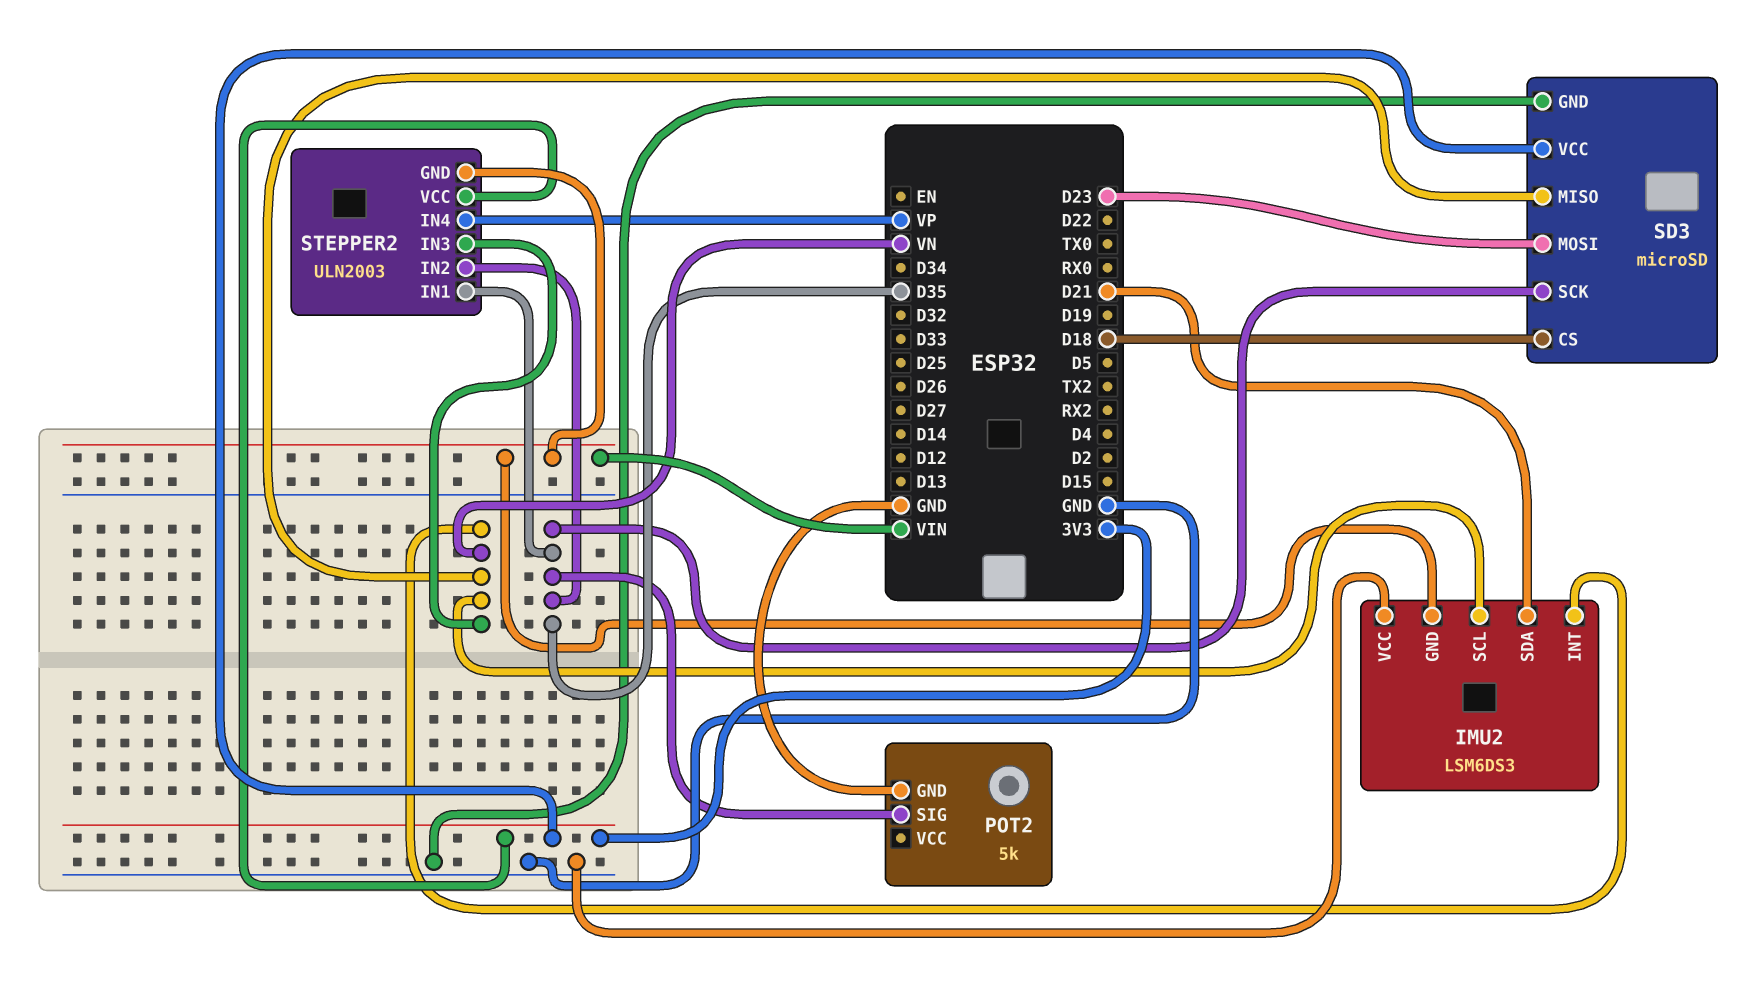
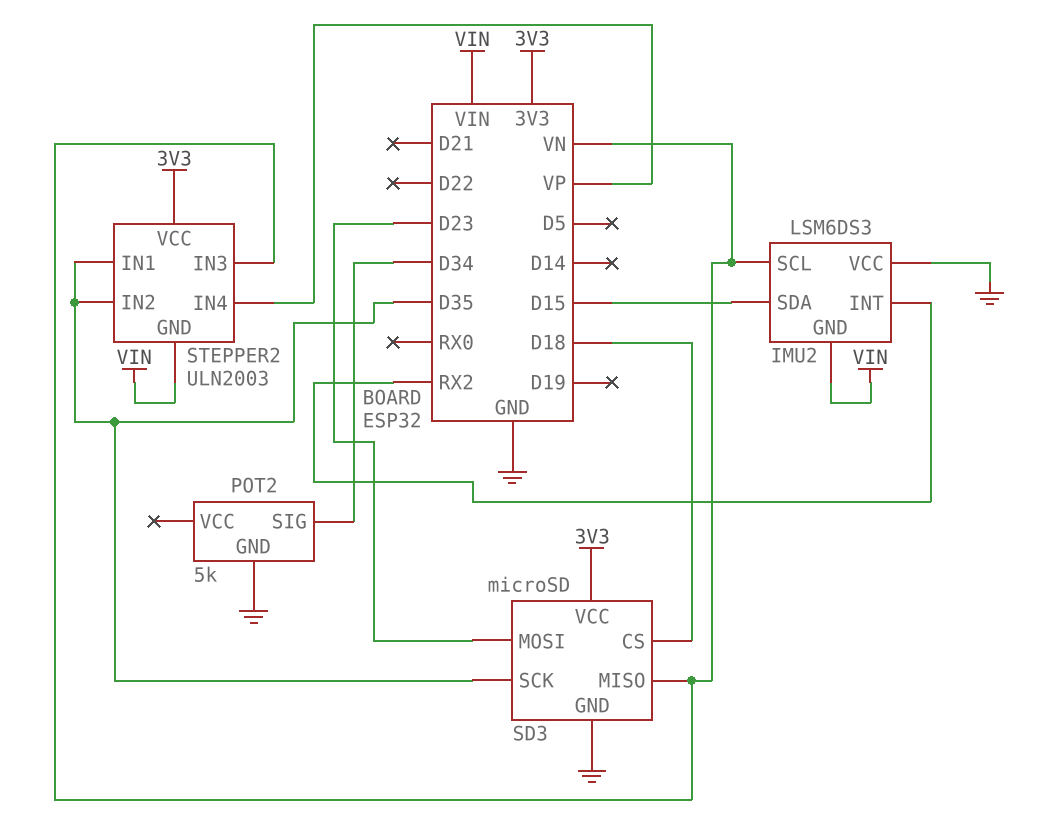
IMU2 pin INT: VN -> RX2
IMU2 pin SDA: D21 -> D15
POT2 pin SIG: D35 -> D34

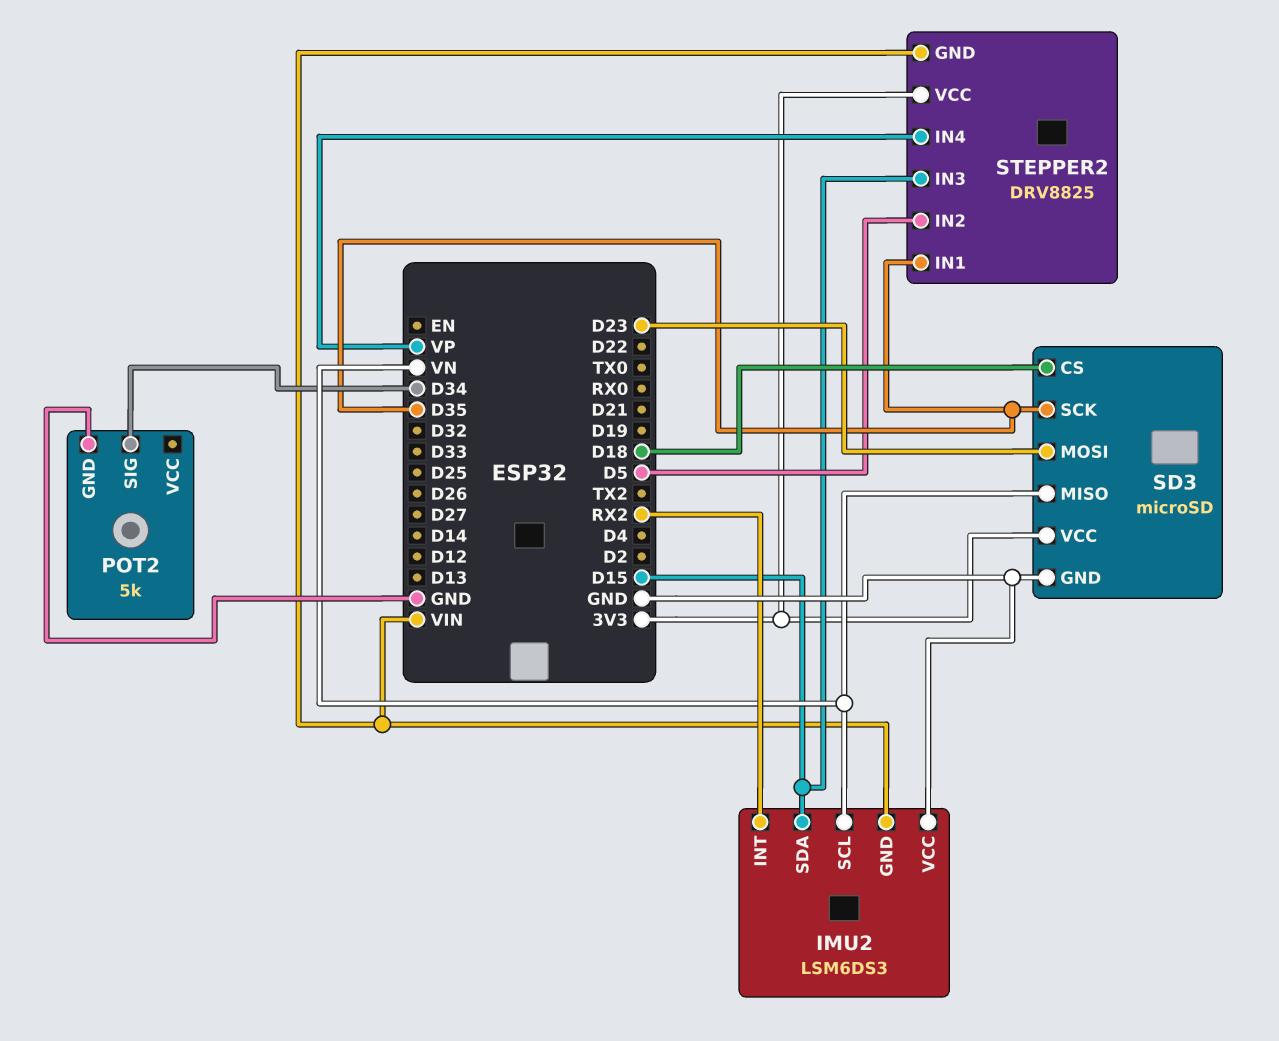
STEPPER2: ULN2003 -> DRV8825
STEPPER2 pin IN2: D35 -> D5
STEPPER2 pin IN3: VN -> D15

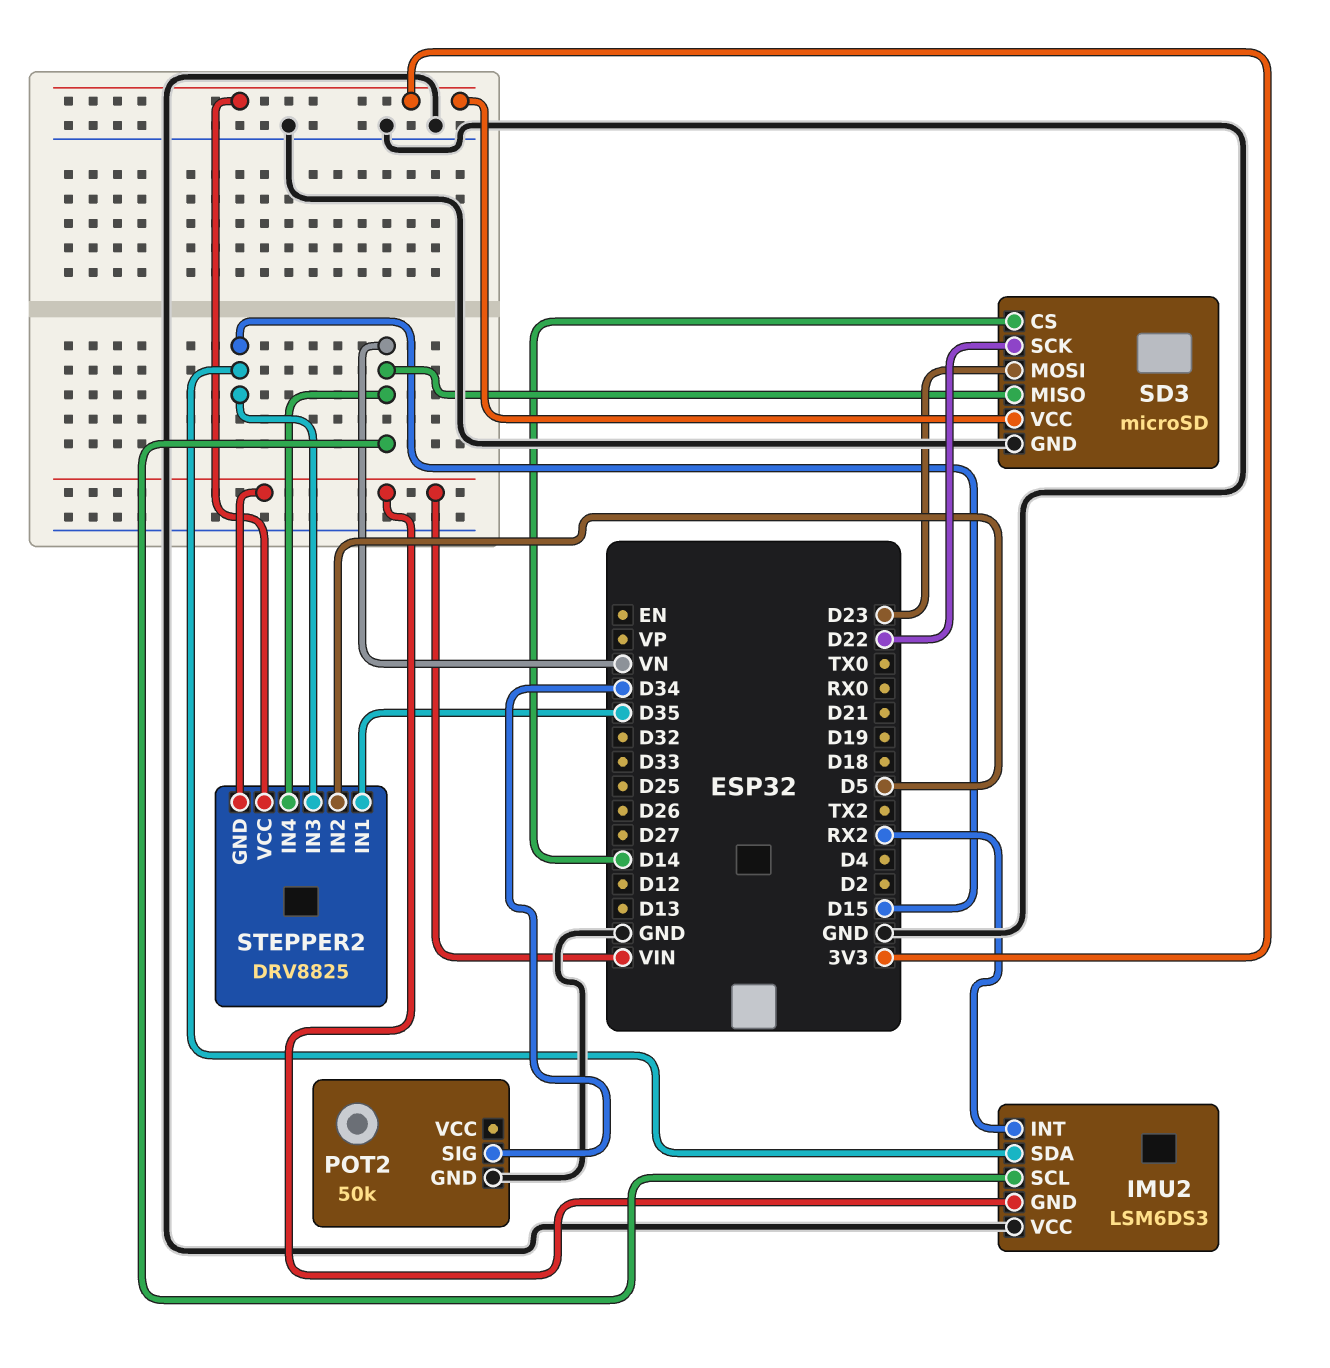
POT2: 5k -> 50k
SD3 pin CS: D18 -> D14
SD3 pin SCK: D35 -> D22
STEPPER2 pin IN4: VP -> VN

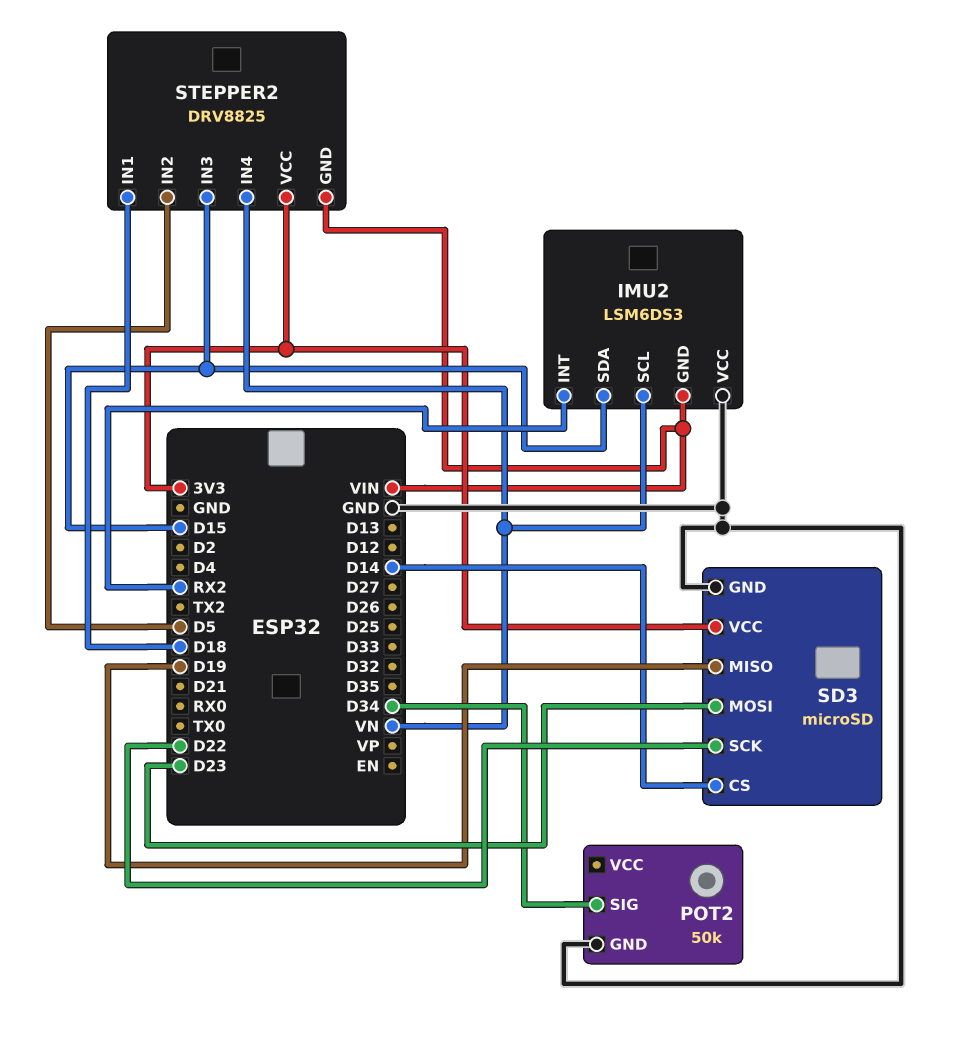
SD3 pin MISO: VN -> D19
STEPPER2 pin IN1: D35 -> D18

